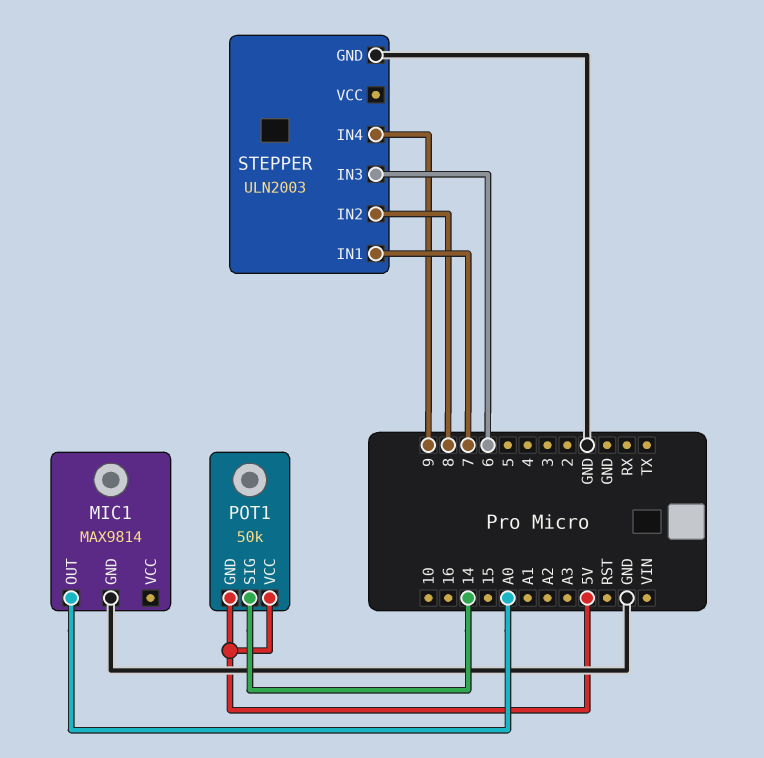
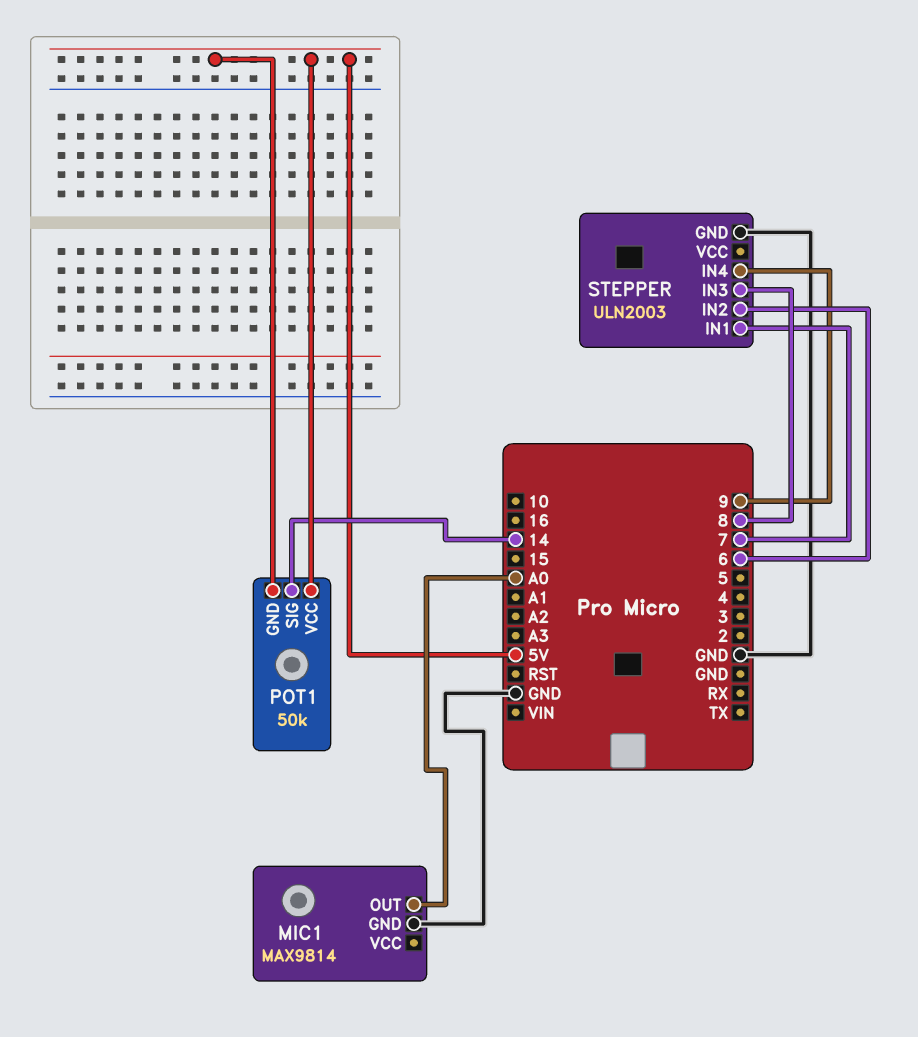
STEPPER pin IN2: 8 -> 6
STEPPER pin IN3: 6 -> 8

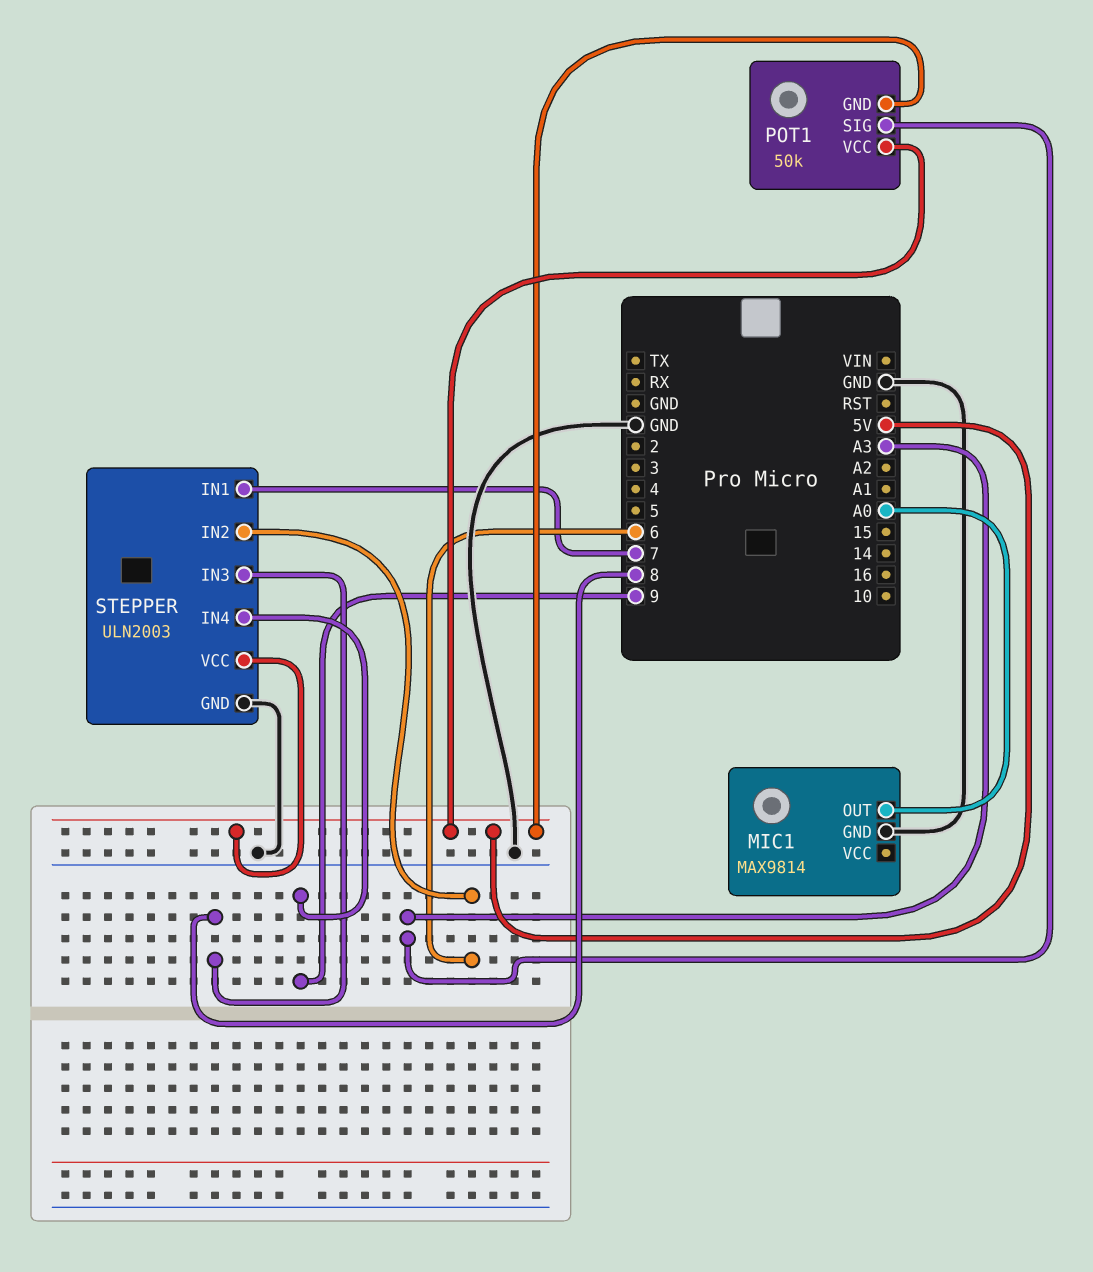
POT1 pin SIG: 14 -> A3
STEPPER pin VCC: none -> 5V

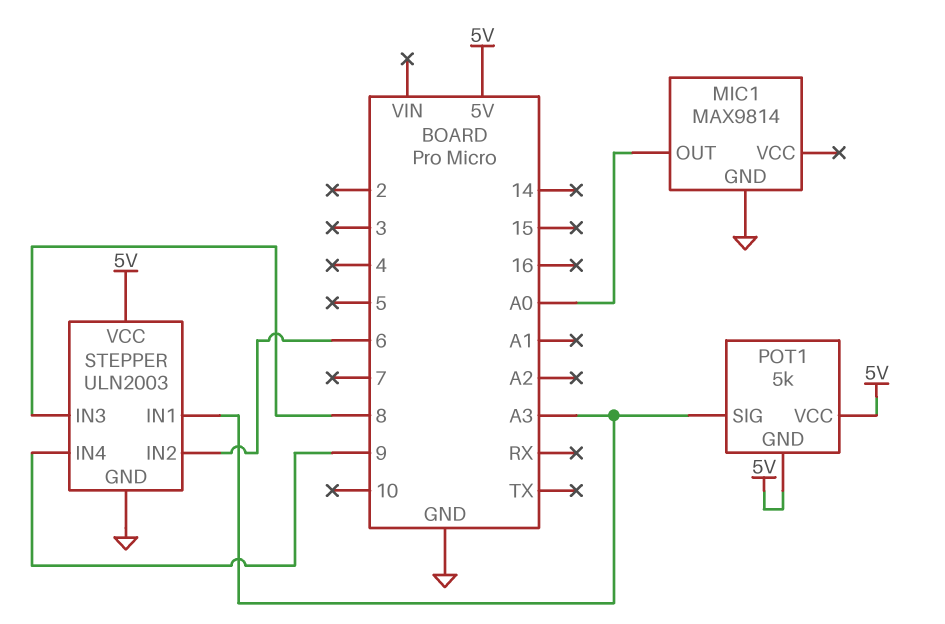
POT1: 50k -> 5k
STEPPER pin IN1: 7 -> A3

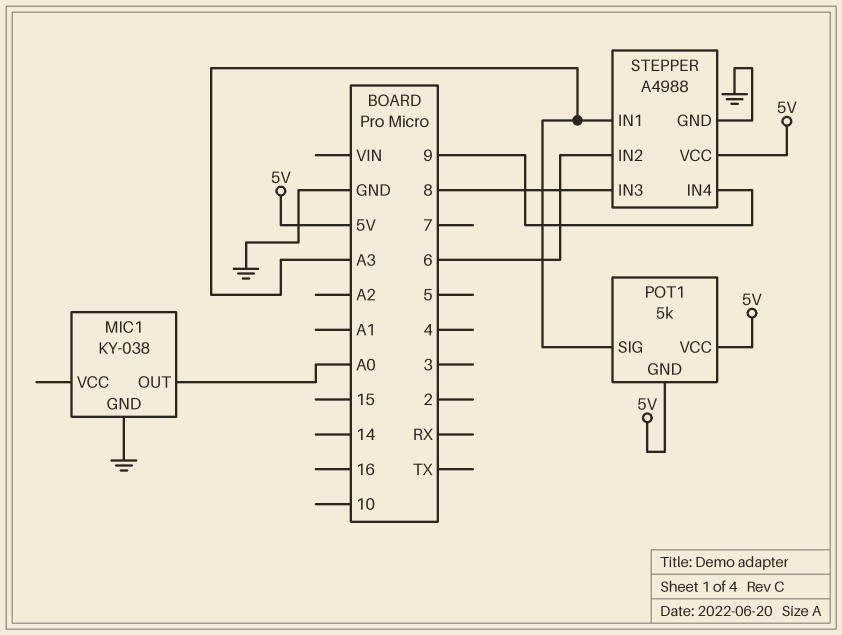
MIC1: MAX9814 -> KY-038
STEPPER: ULN2003 -> A4988

